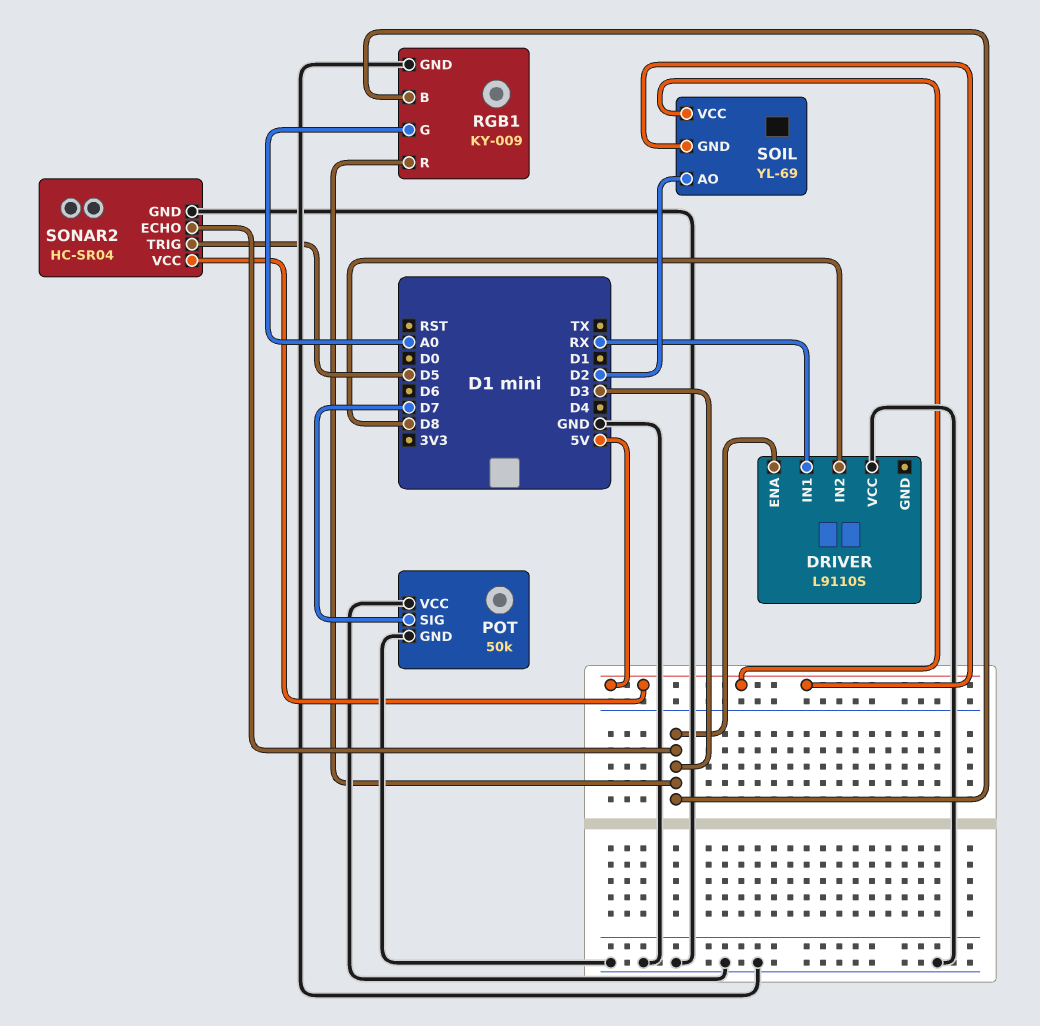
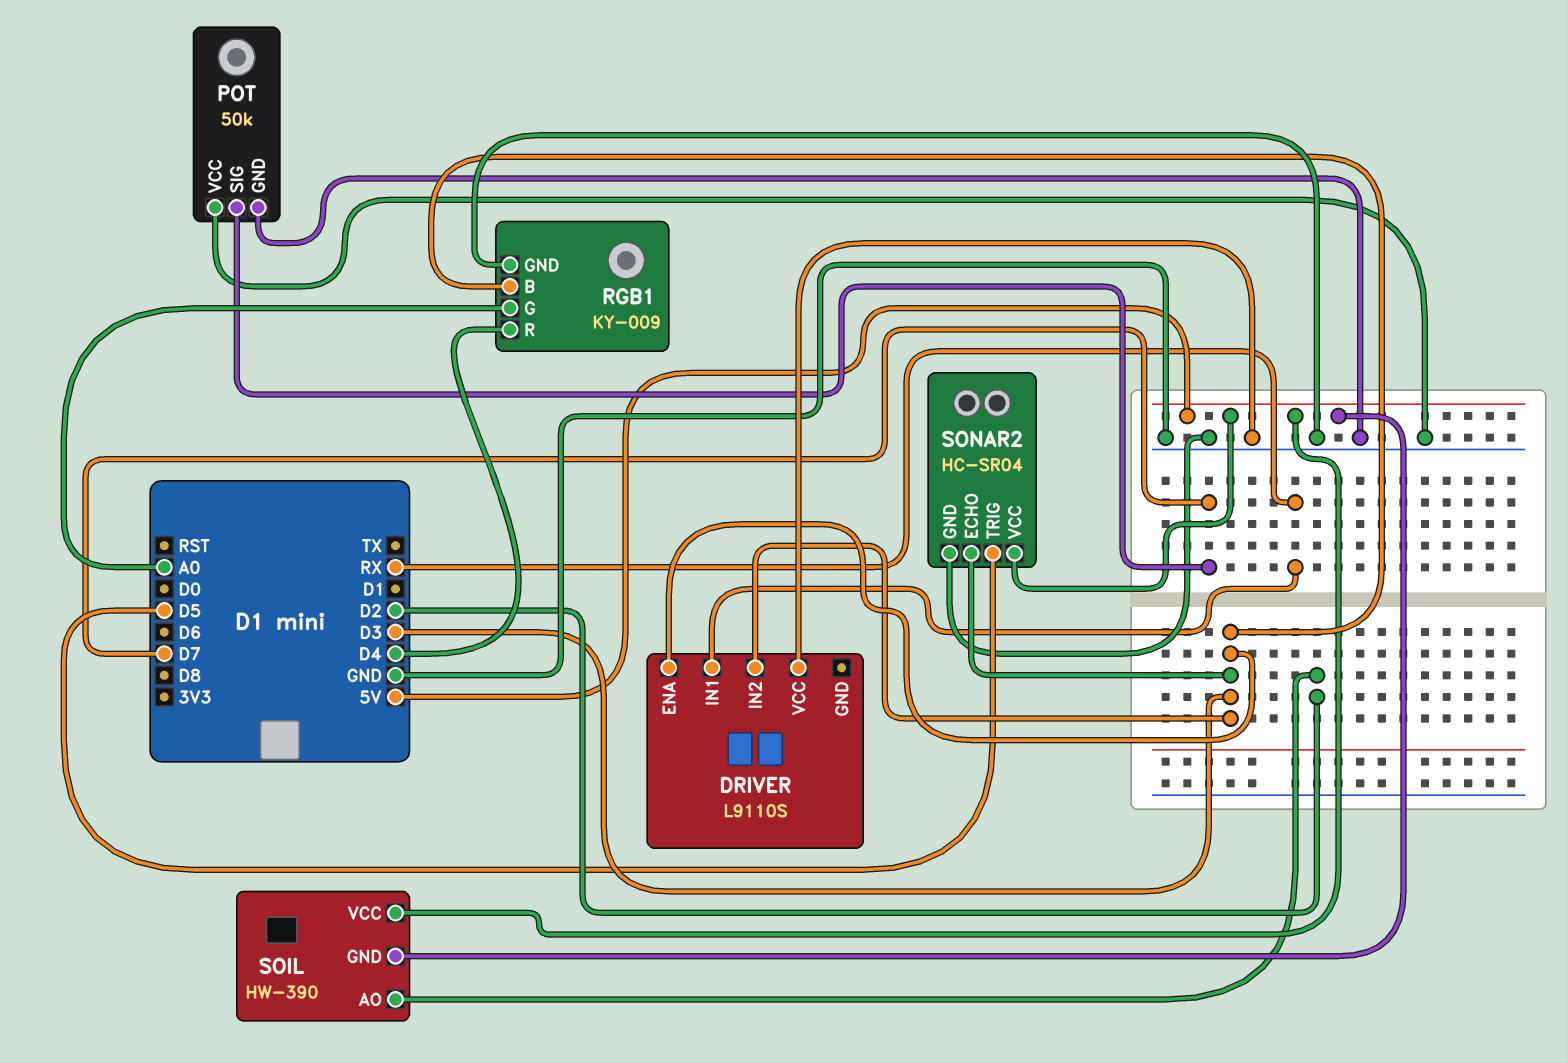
DRIVER pin IN2: D8 -> D3
RGB1 pin R: D3 -> D4
SOIL: YL-69 -> HW-390

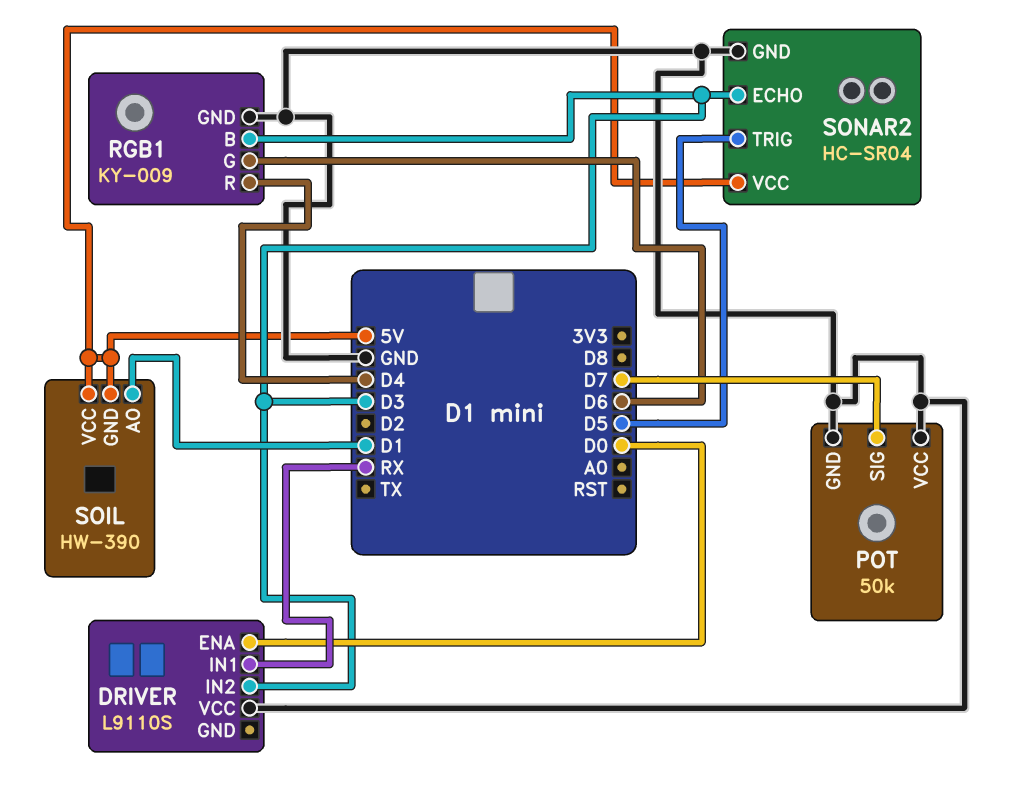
DRIVER pin ENA: D3 -> D0
RGB1 pin G: A0 -> D6
SOIL pin AO: D2 -> D1

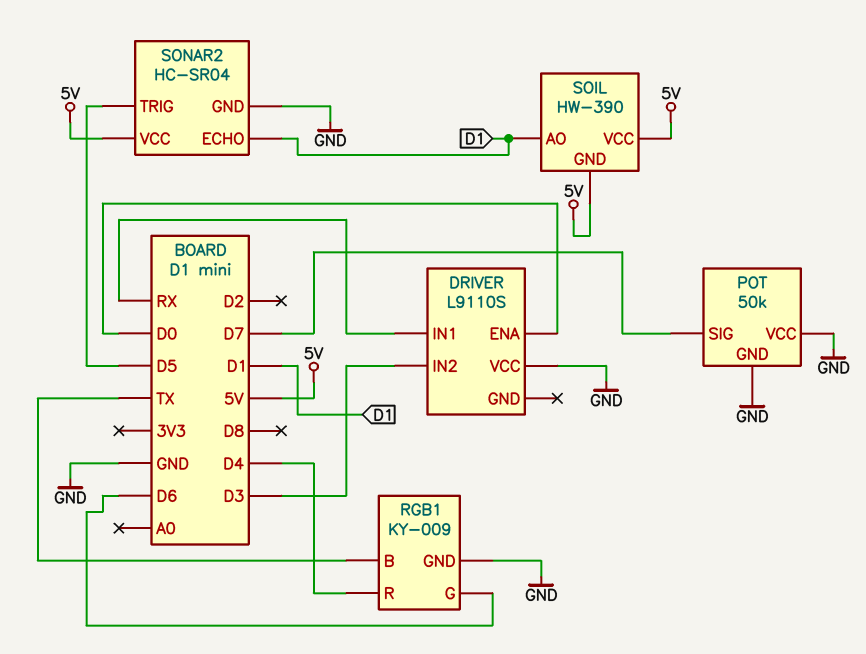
RGB1 pin B: D3 -> TX
SONAR2 pin ECHO: D3 -> D1

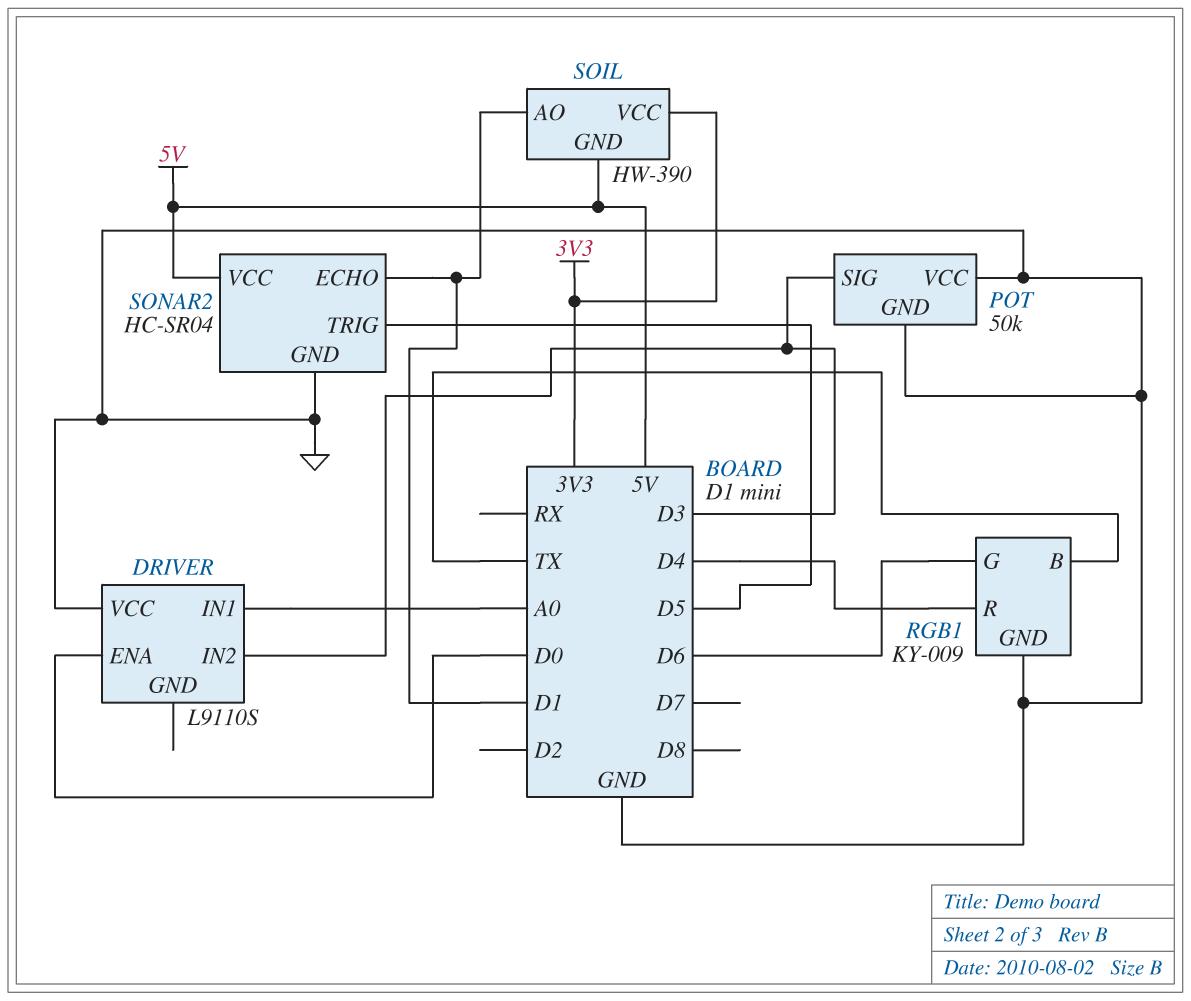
DRIVER pin IN1: RX -> A0
POT pin SIG: D7 -> D3
SOIL pin VCC: 5V -> 3V3

